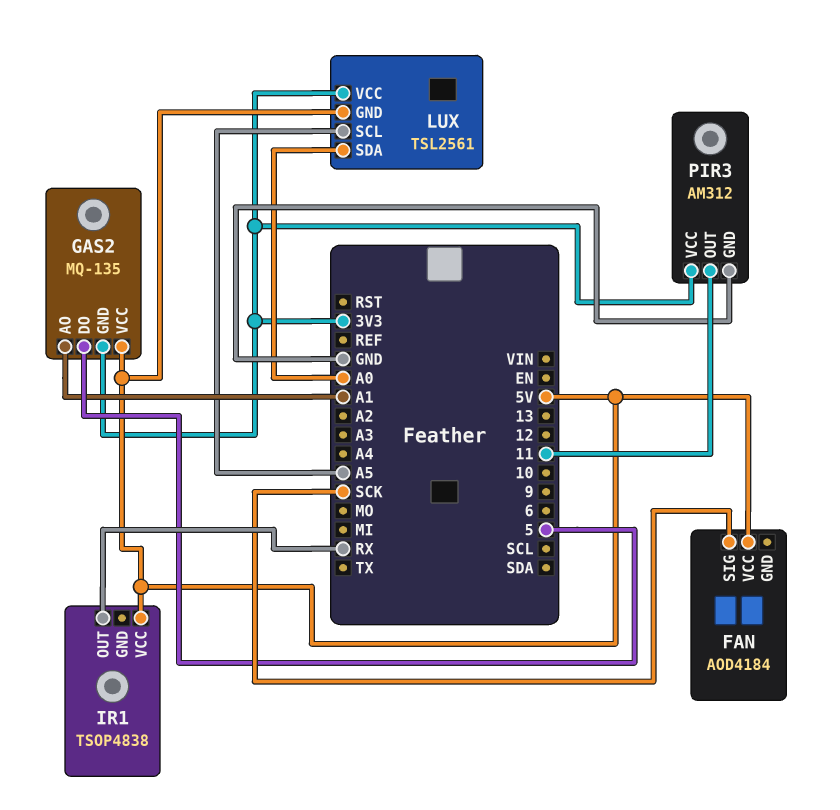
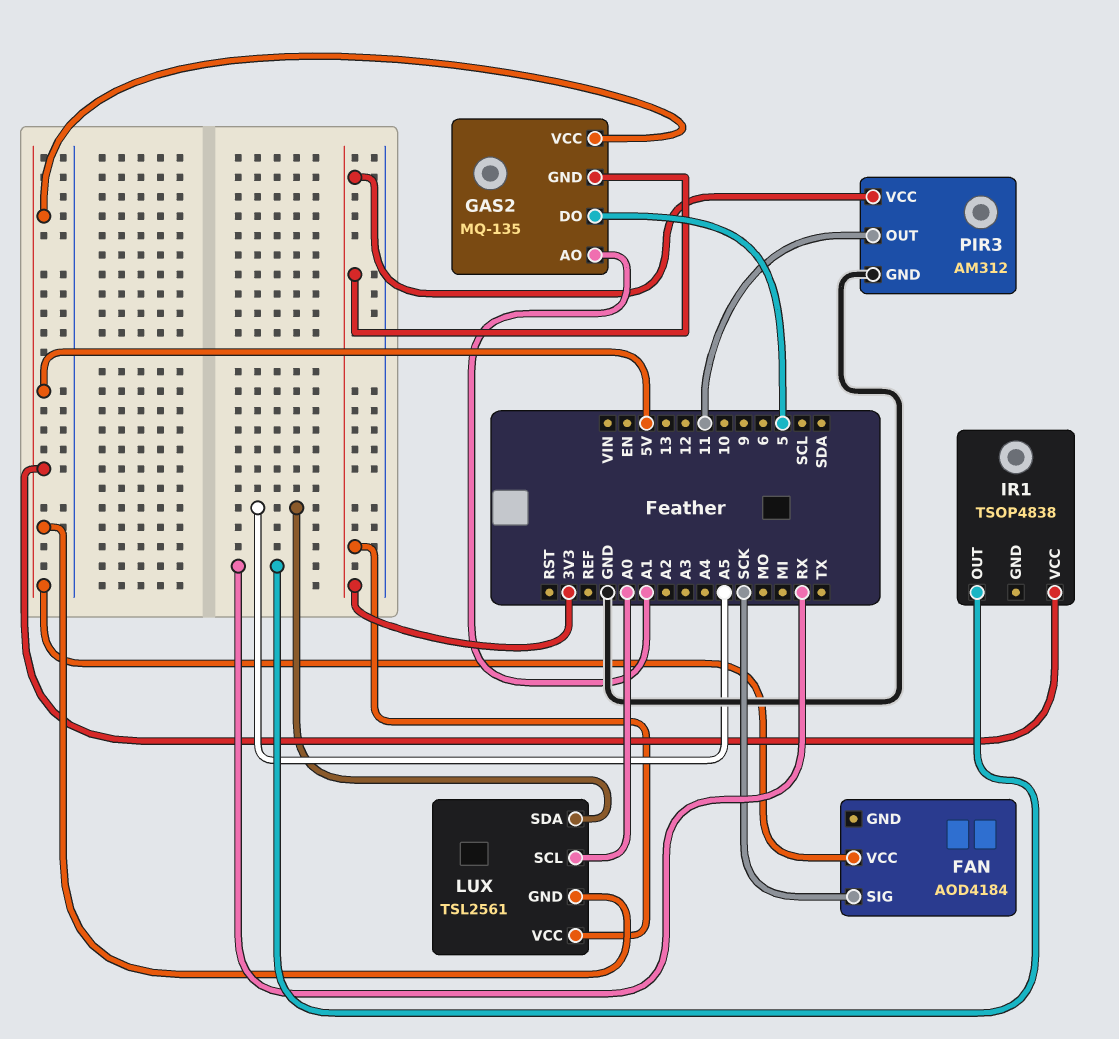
LUX pin SCL: A5 -> A0
LUX pin SDA: A0 -> A5

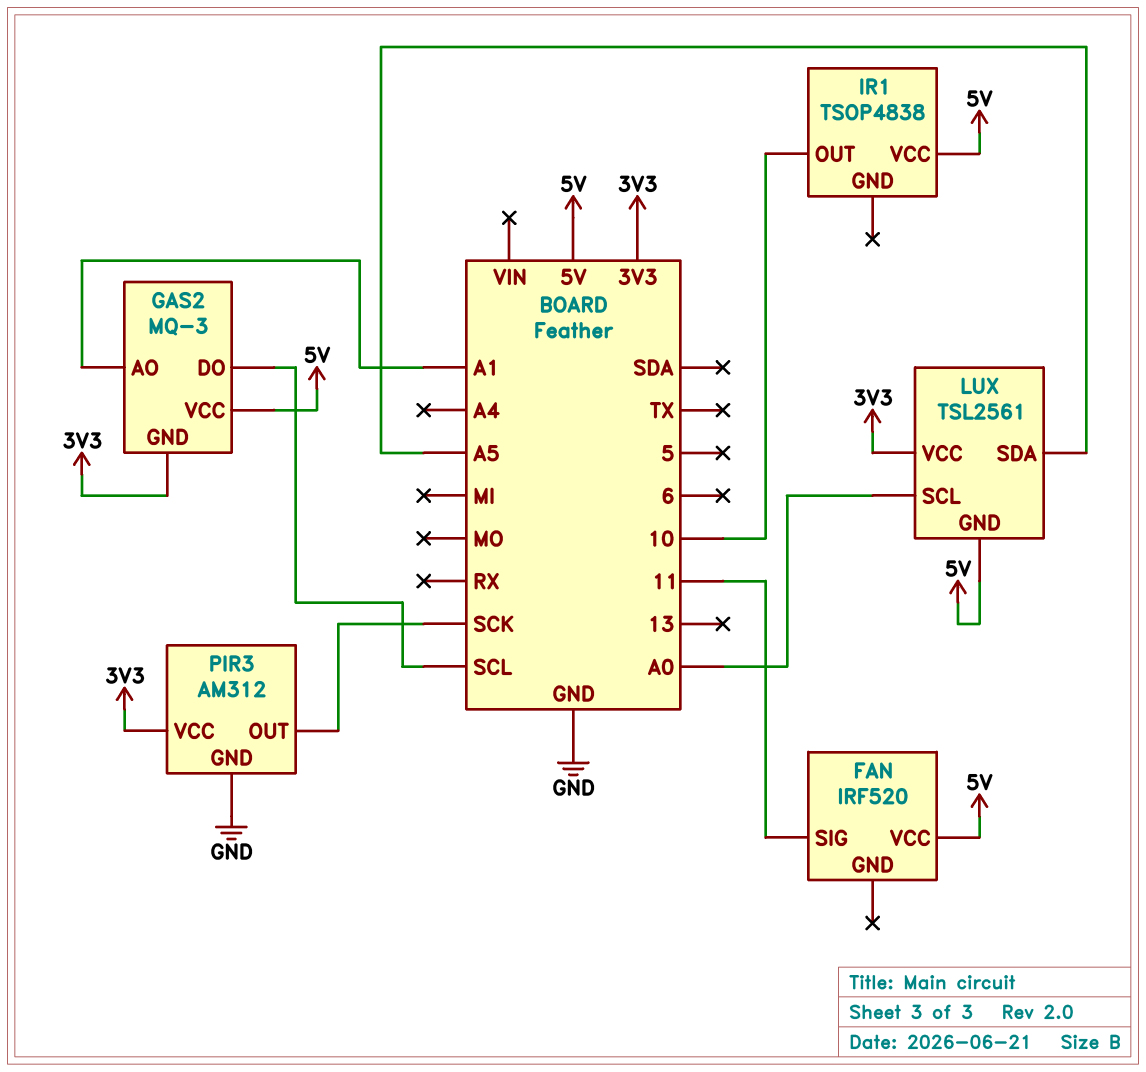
FAN: AOD4184 -> IRF520
FAN pin SIG: SCK -> 11
GAS2: MQ-135 -> MQ-3
GAS2 pin DO: 5 -> SCL
IR1 pin OUT: RX -> 10
PIR3 pin OUT: 11 -> SCK

